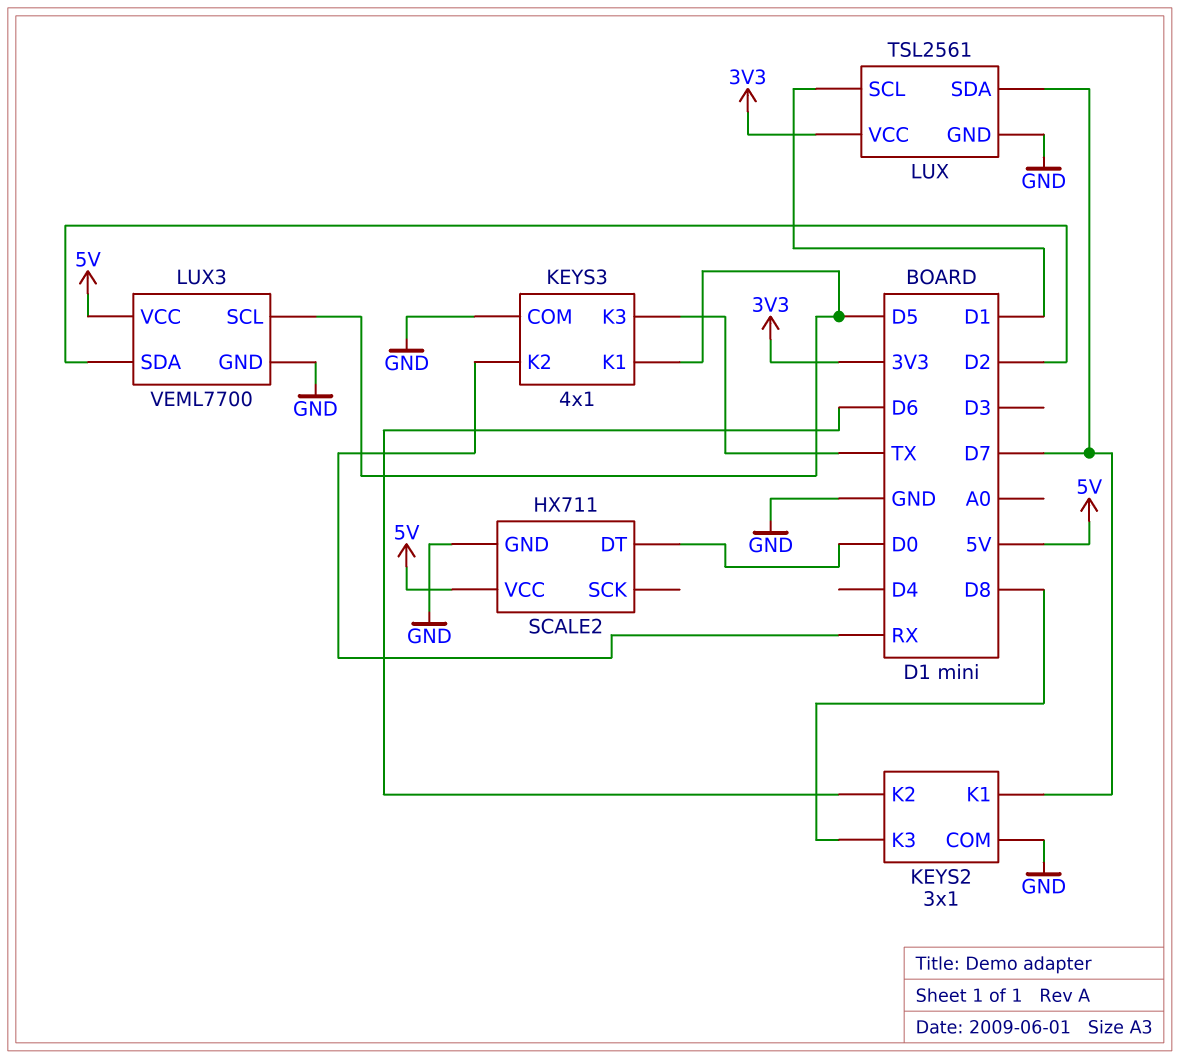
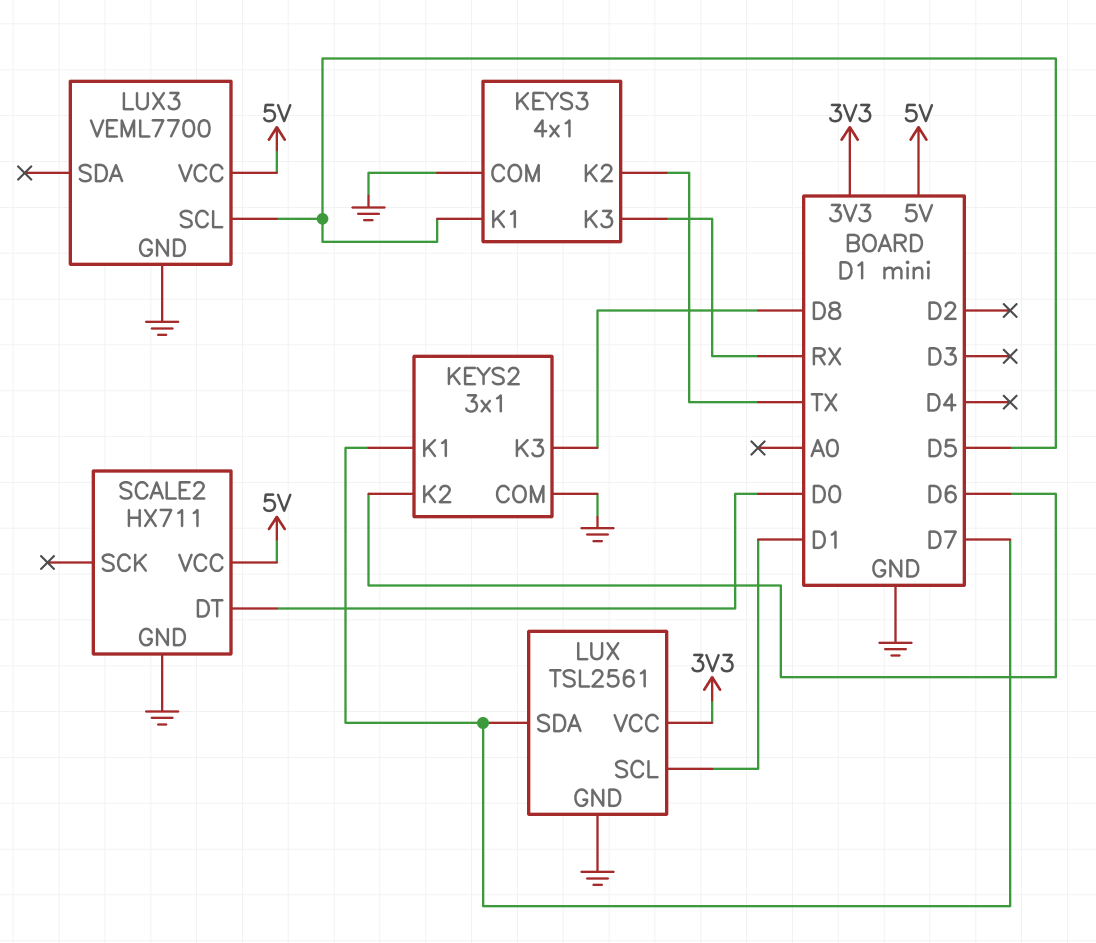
KEYS3 pin K2: RX -> TX
KEYS3 pin K3: TX -> RX
LUX3 pin SDA: D2 -> none

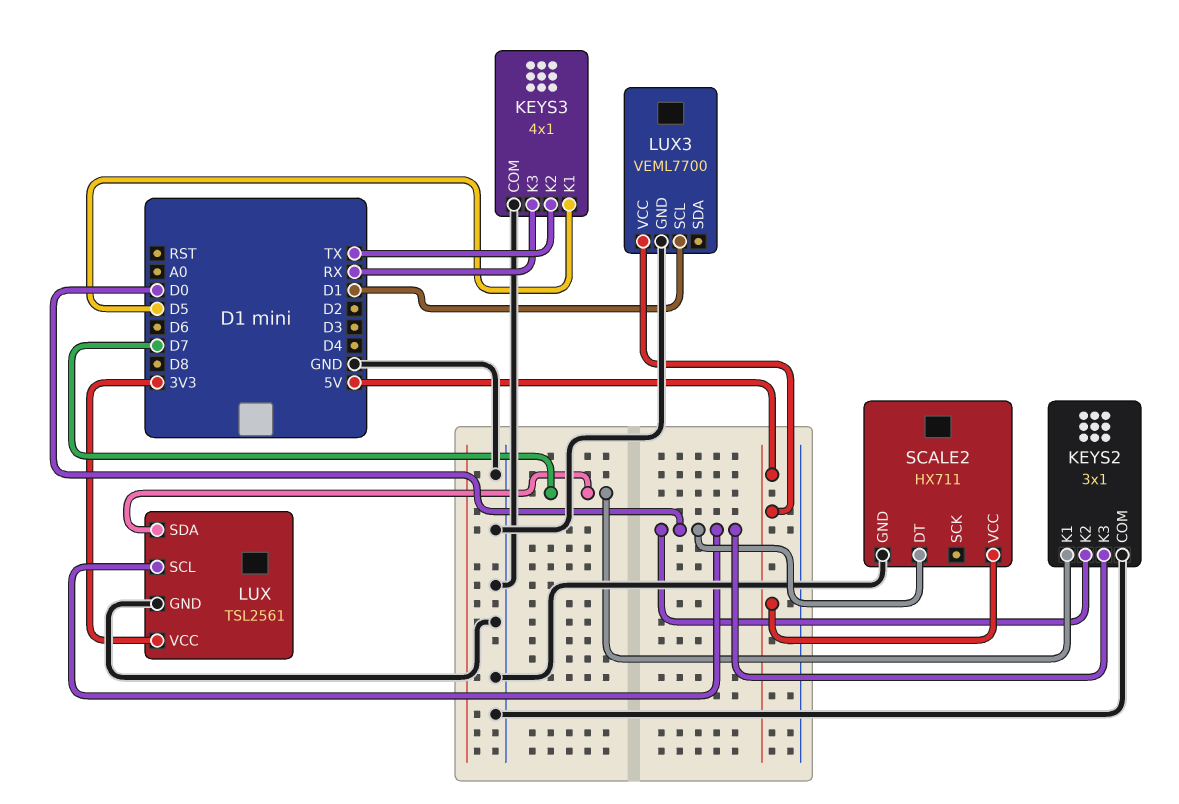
KEYS2 pin K2: D6 -> D0
KEYS2 pin K3: D8 -> D0
LUX pin SCL: D1 -> D0
LUX3 pin SCL: D5 -> D1

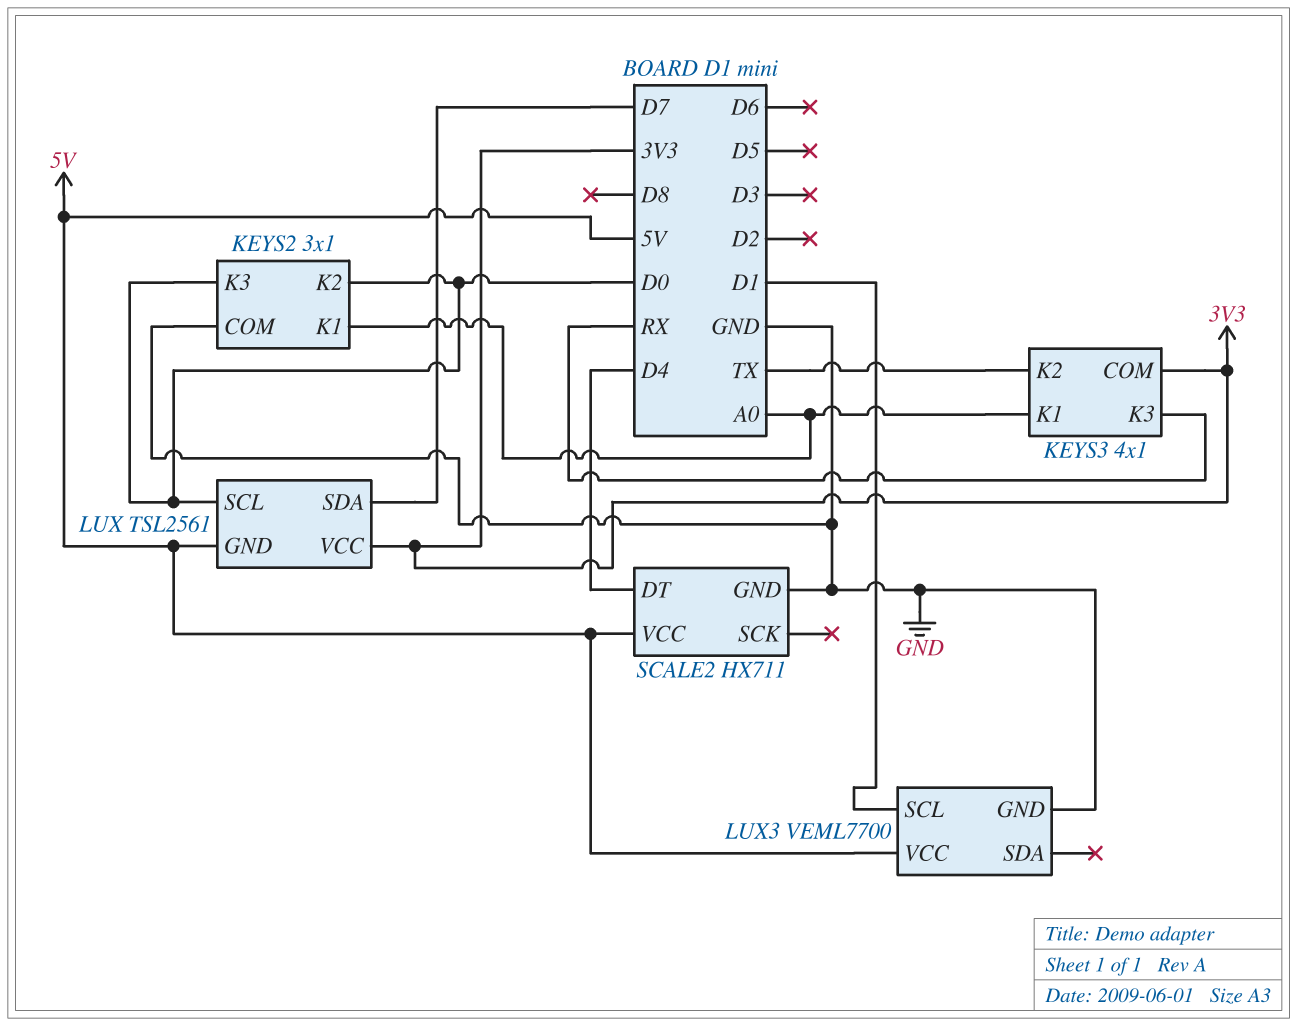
KEYS2 pin K1: D7 -> A0
KEYS3 pin COM: GND -> 3V3
KEYS3 pin K1: D5 -> A0
LUX pin GND: GND -> 5V
SCALE2 pin DT: D0 -> D4

